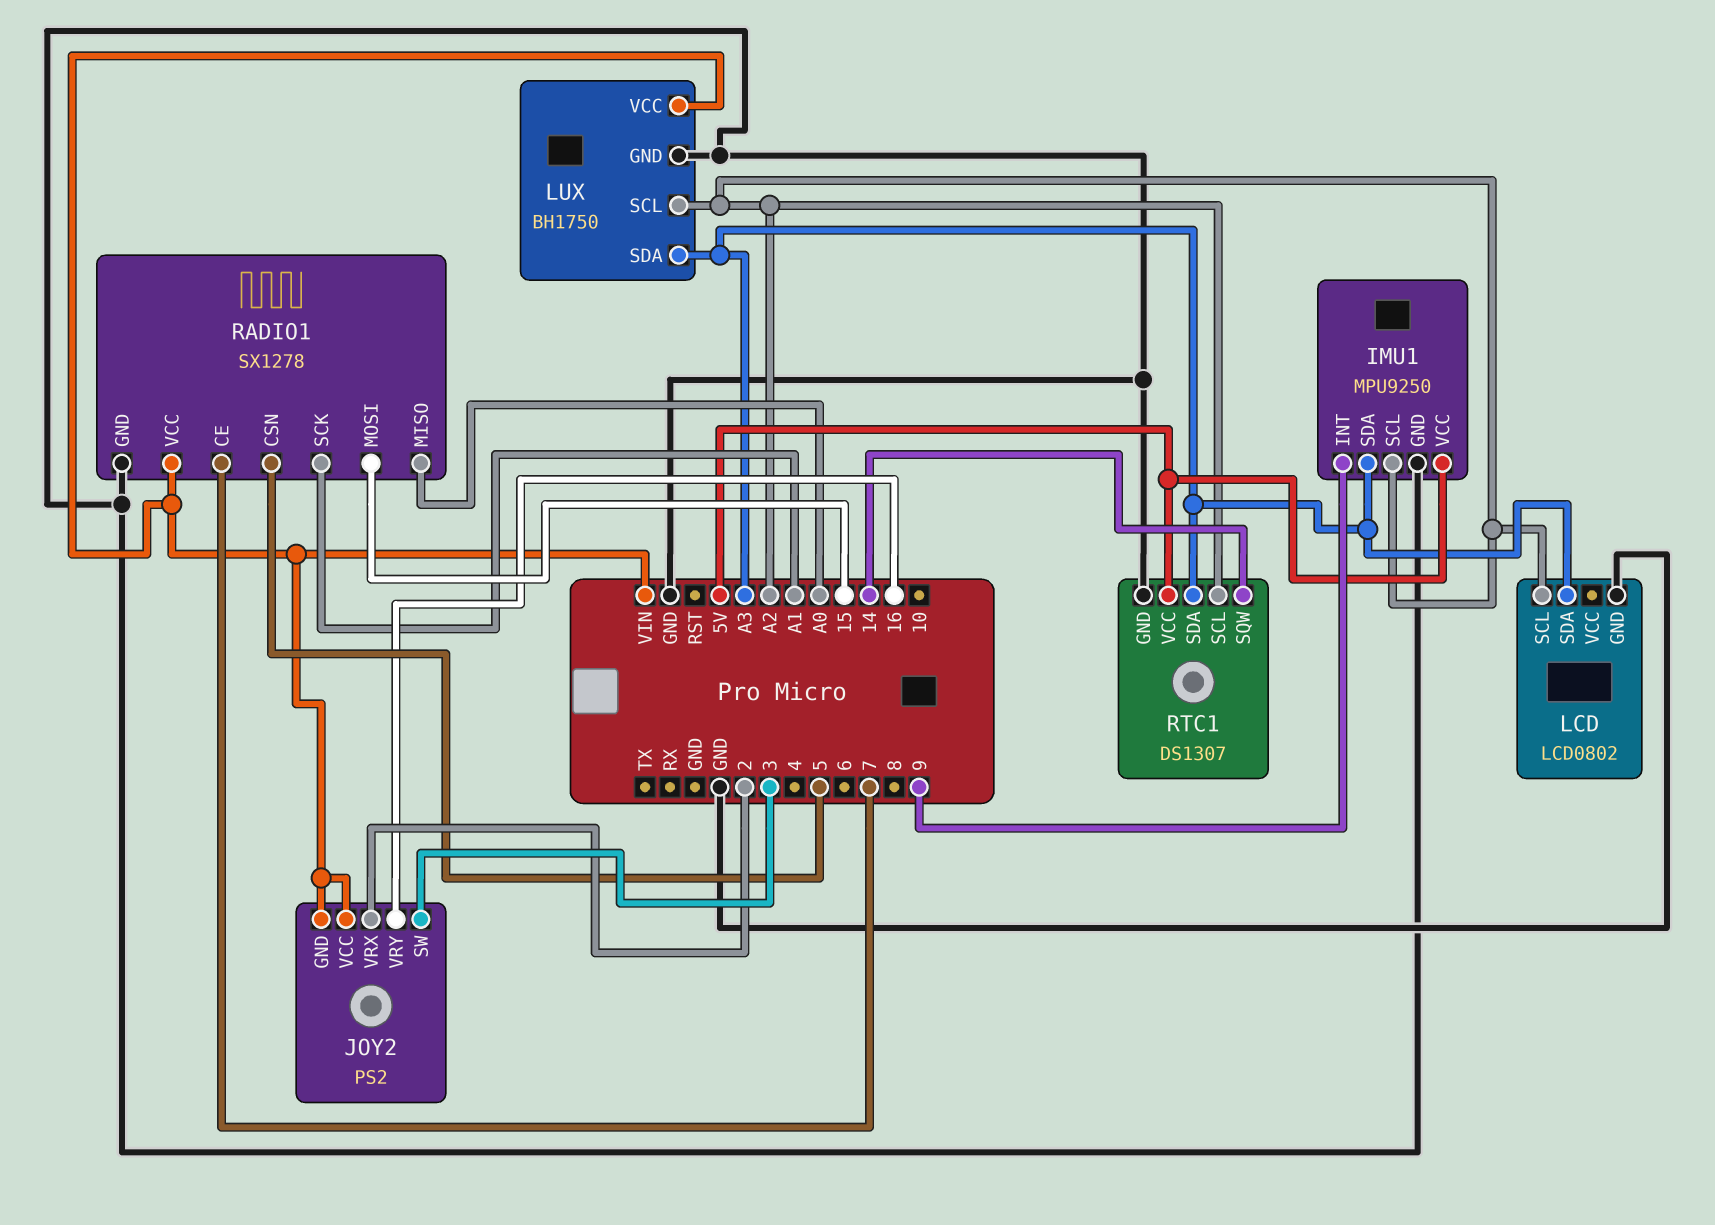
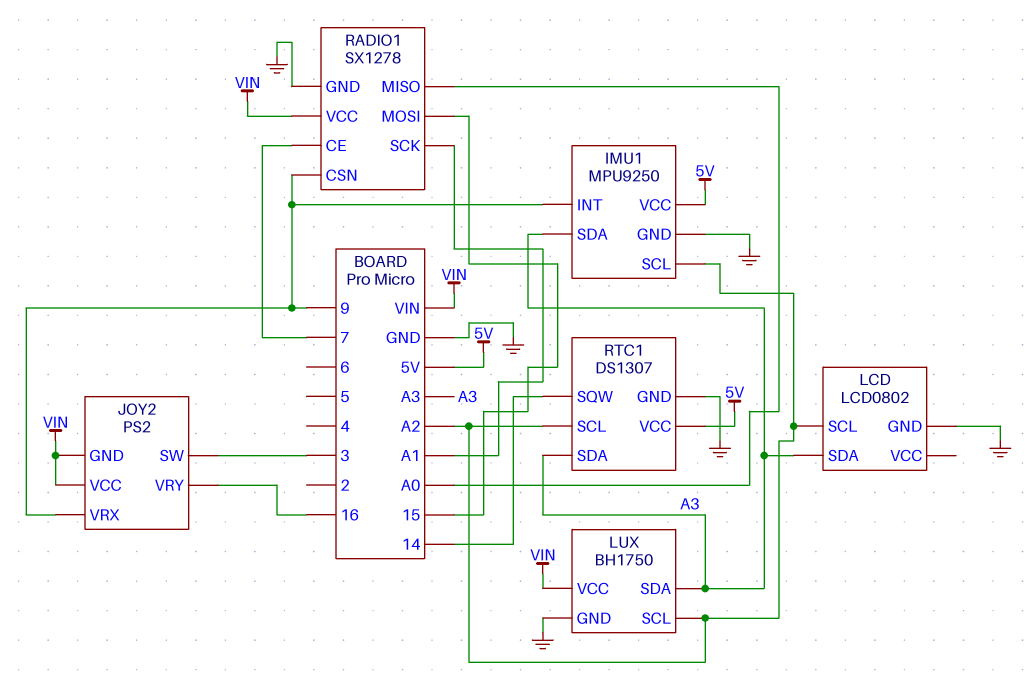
JOY2 pin VRX: 2 -> 9
RADIO1 pin CSN: 5 -> 9

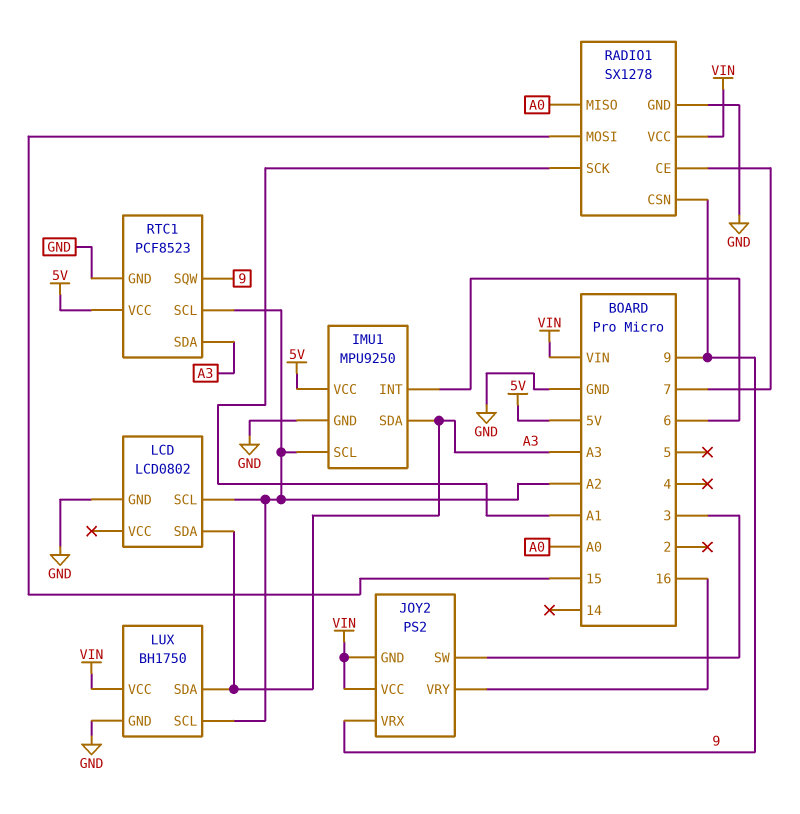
IMU1 pin INT: 9 -> 6
RTC1: DS1307 -> PCF8523
RTC1 pin SQW: 14 -> 9

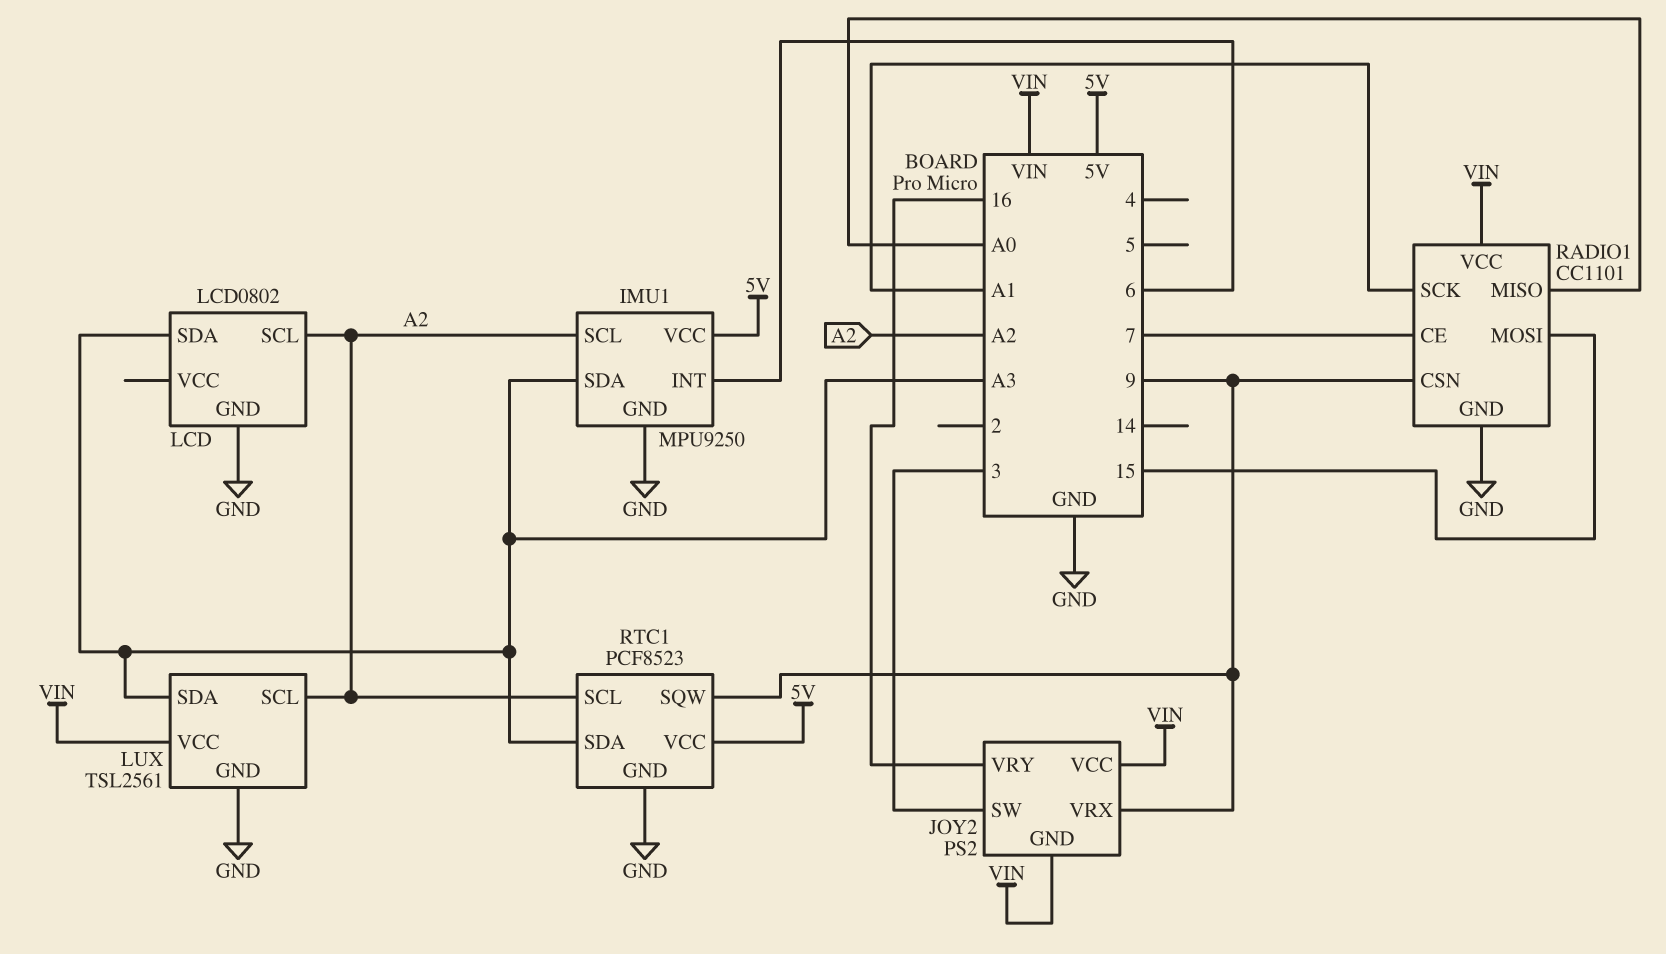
LUX: BH1750 -> TSL2561
RADIO1: SX1278 -> CC1101

